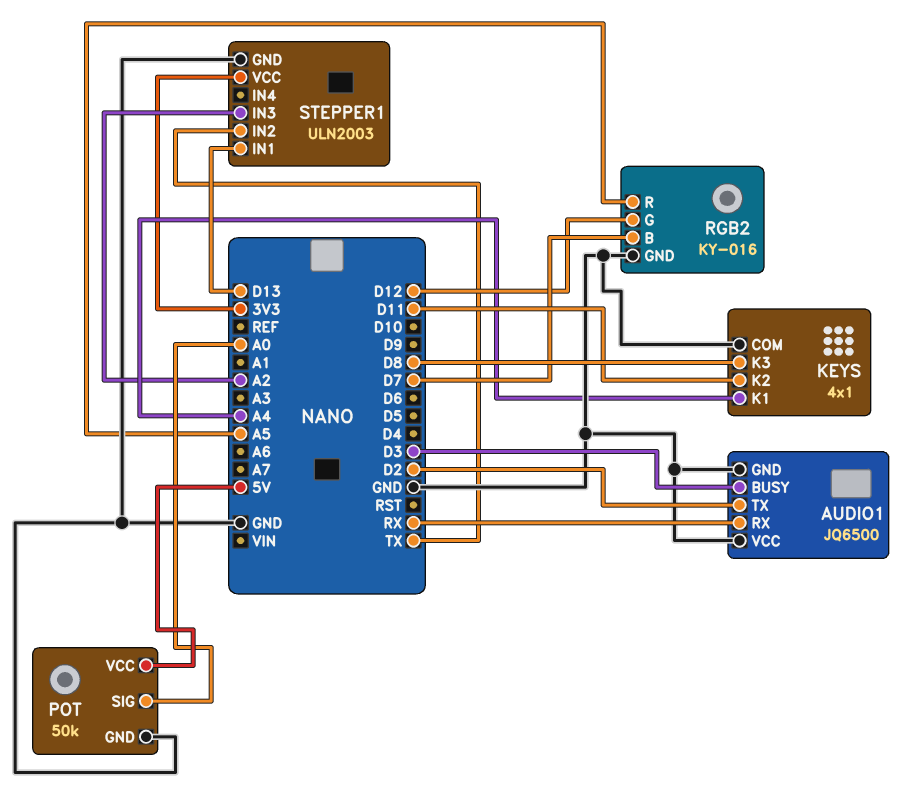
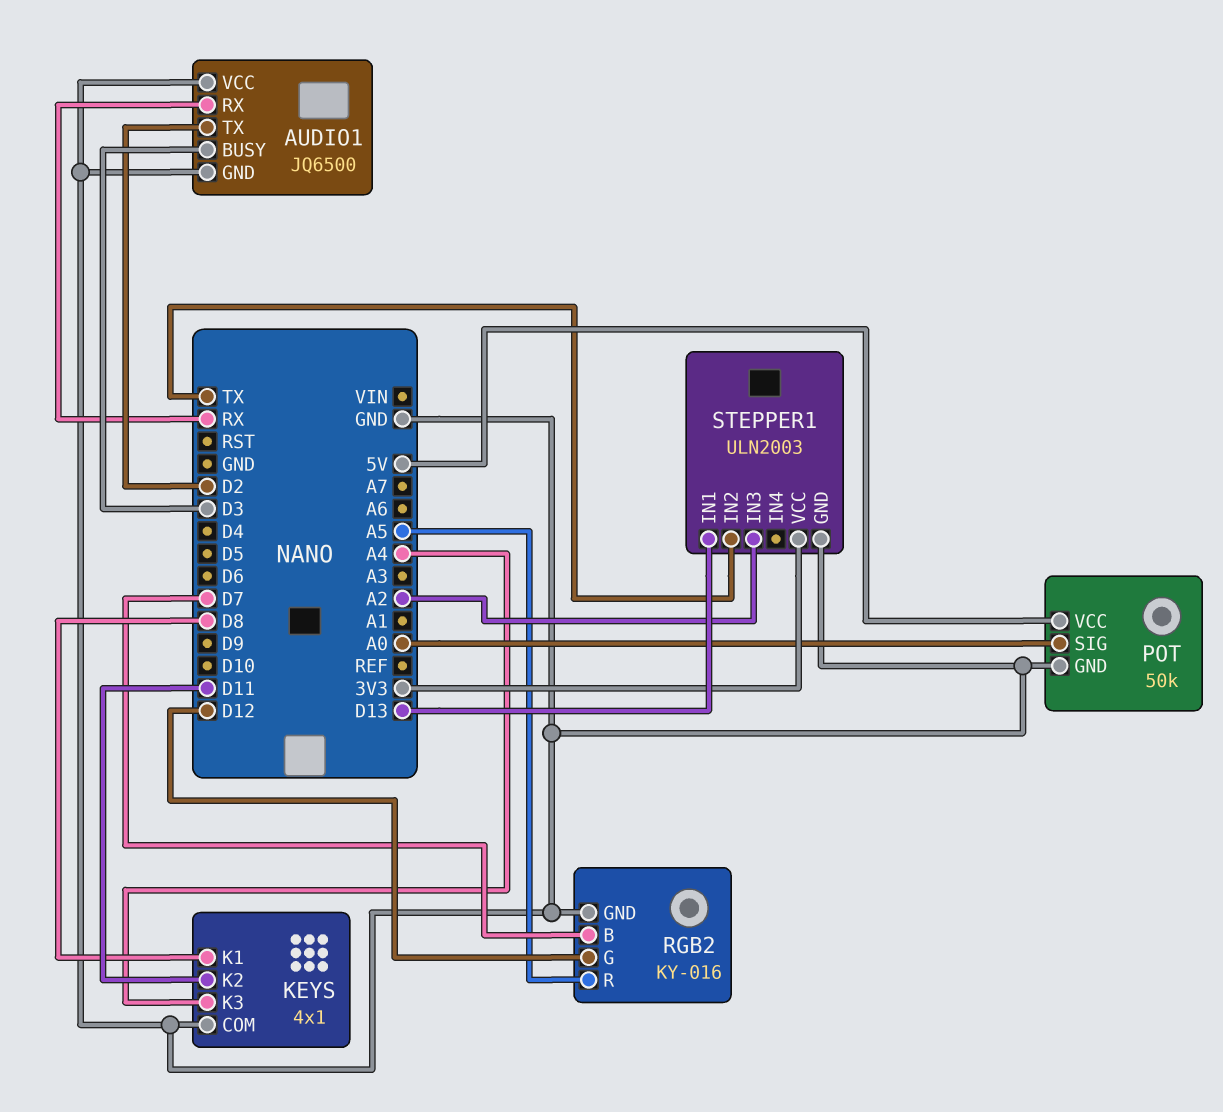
KEYS pin K1: A4 -> D8
KEYS pin K3: D8 -> A4

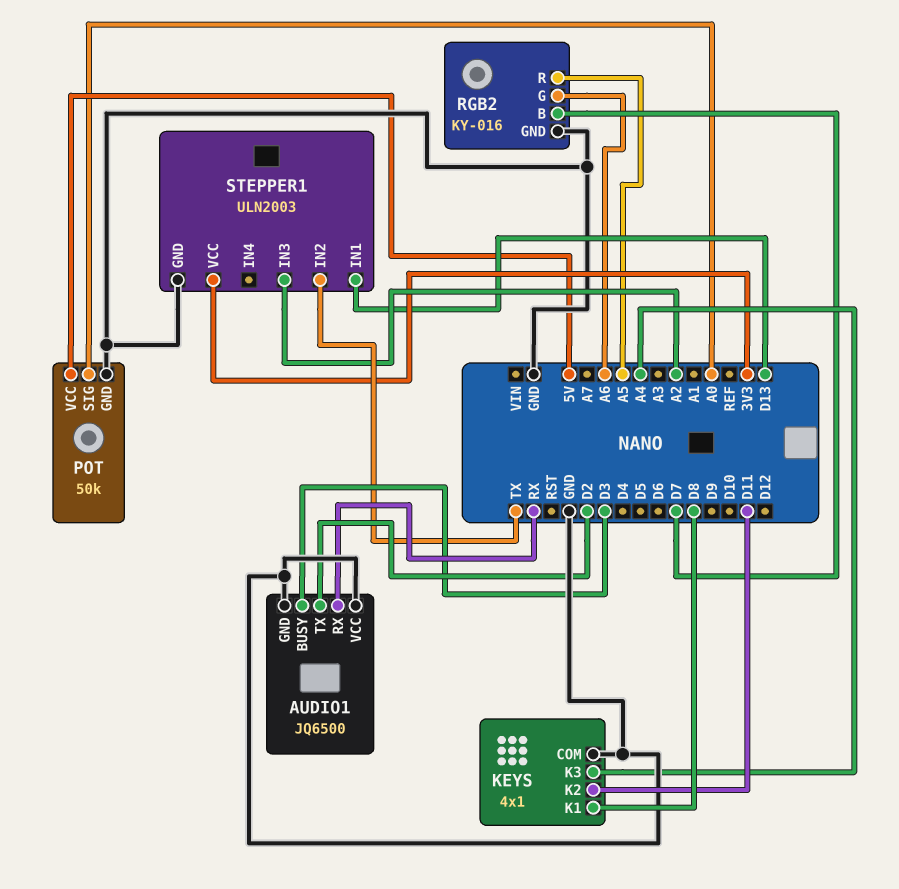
RGB2 pin G: D12 -> A6

